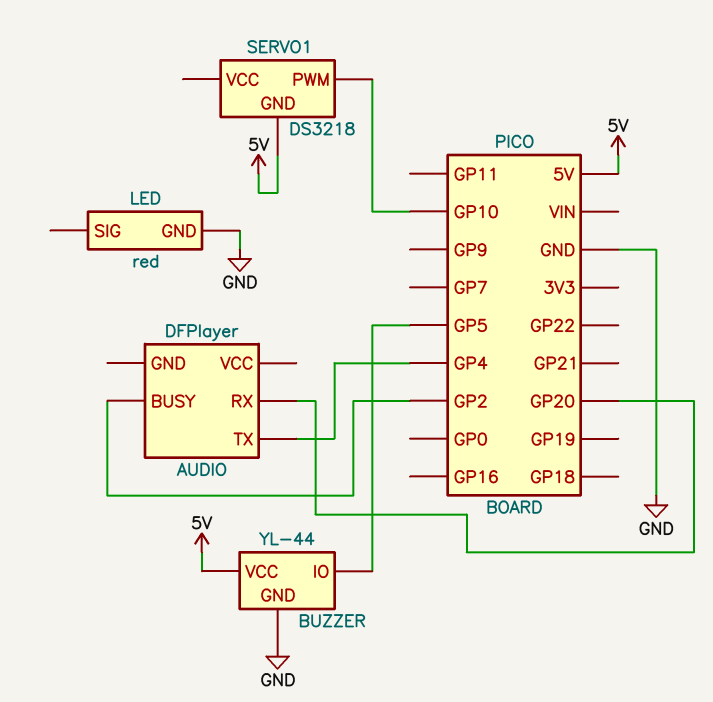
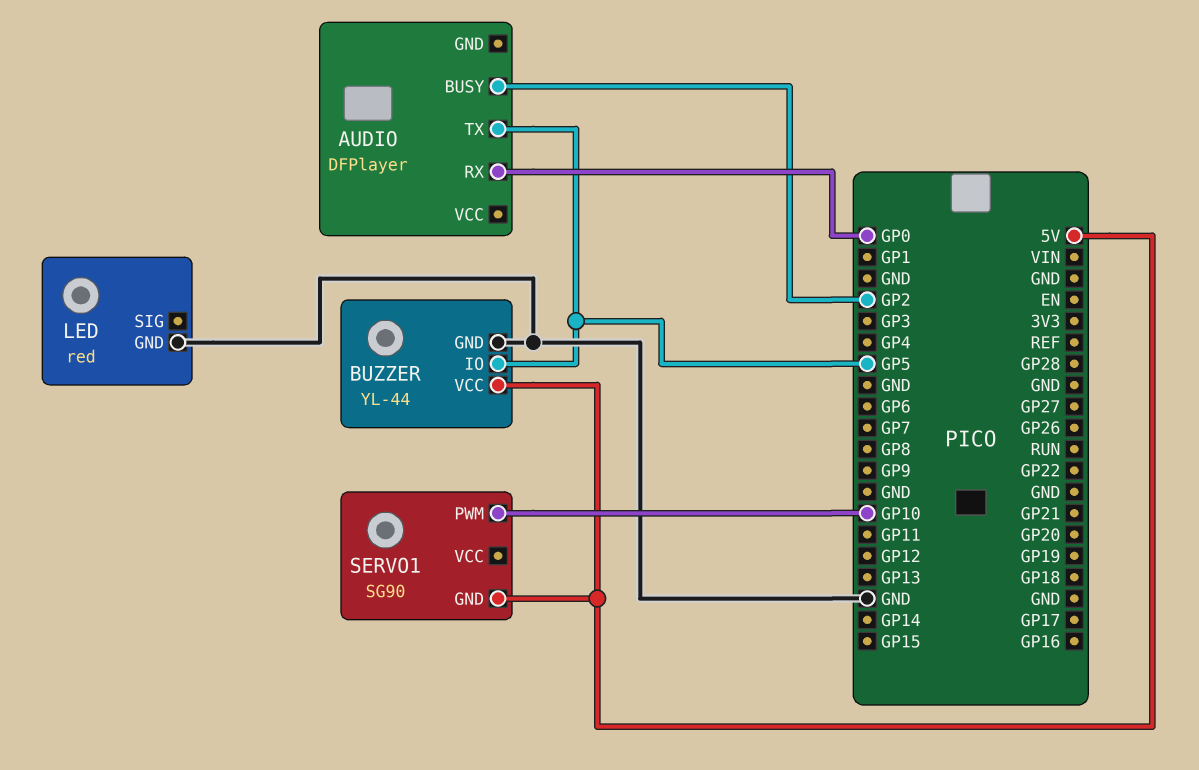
AUDIO pin RX: GP20 -> GP0
AUDIO pin TX: GP4 -> GP5
SERVO1: DS3218 -> SG90

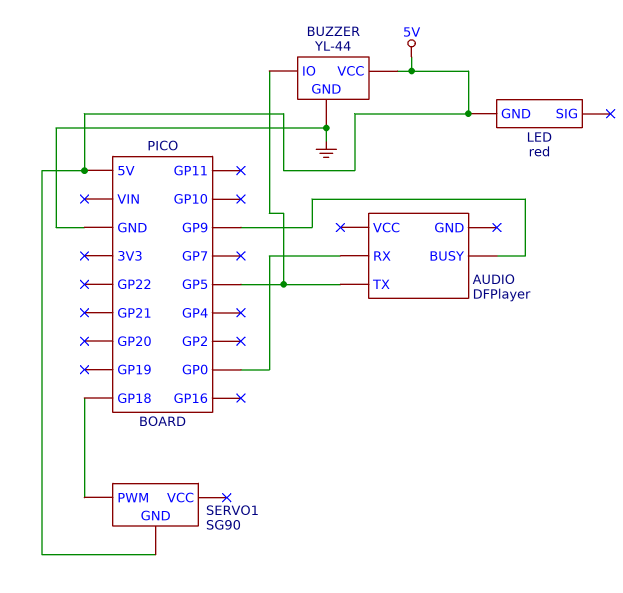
AUDIO pin BUSY: GP2 -> GP9
LED pin GND: GND -> 5V
SERVO1 pin PWM: GP10 -> GP18

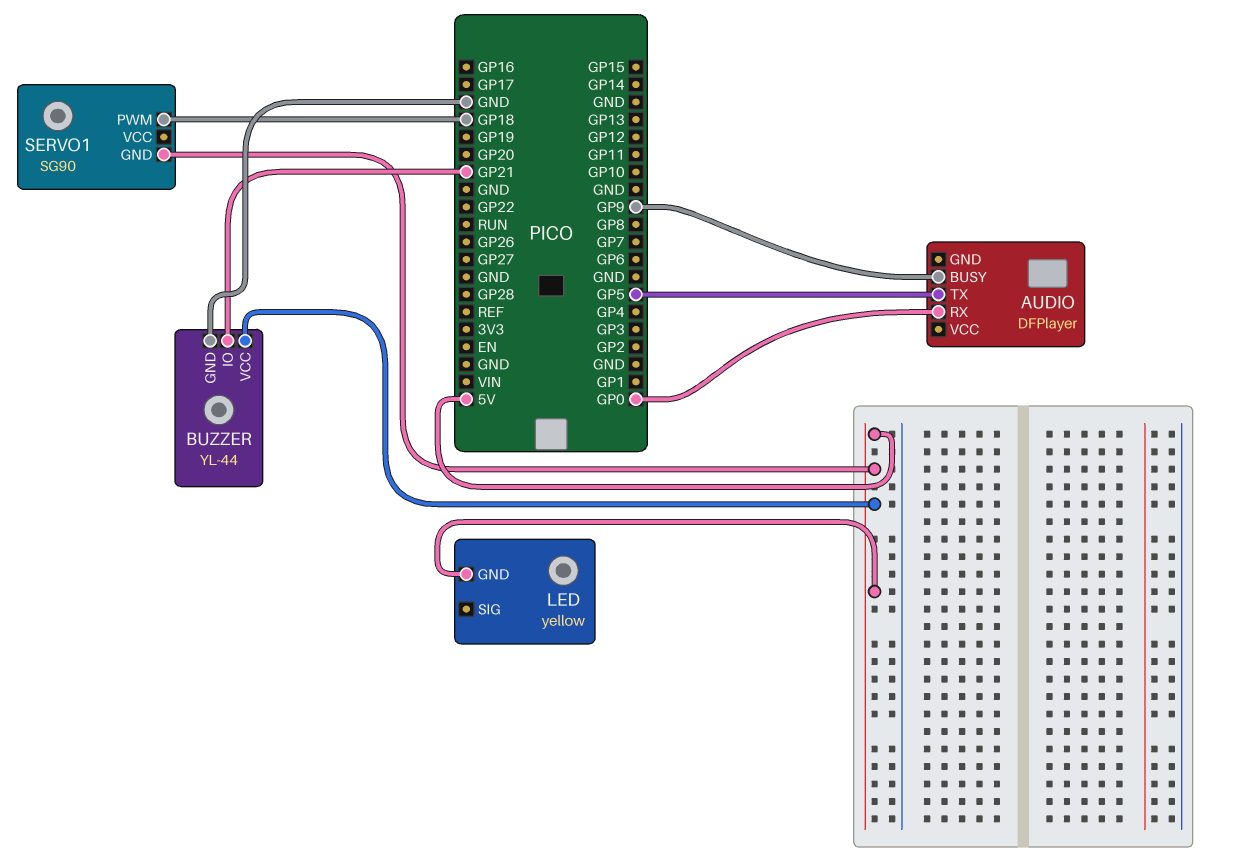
BUZZER pin IO: GP5 -> GP21
LED: red -> yellow

